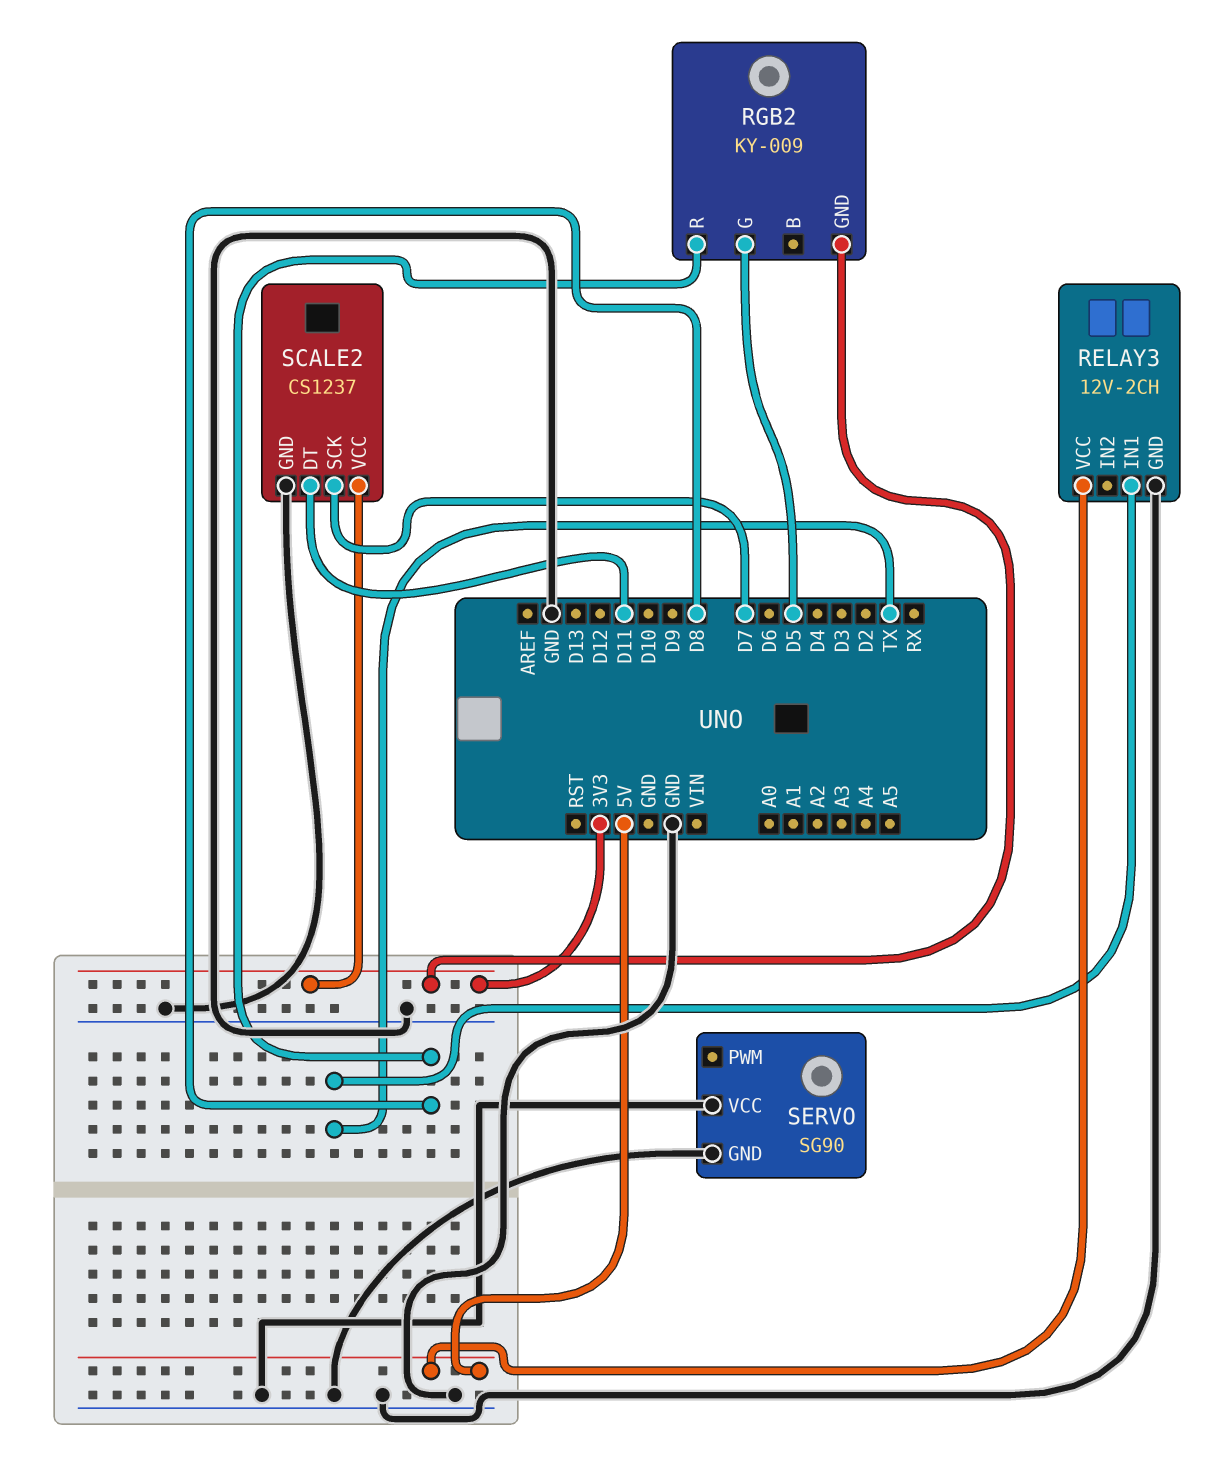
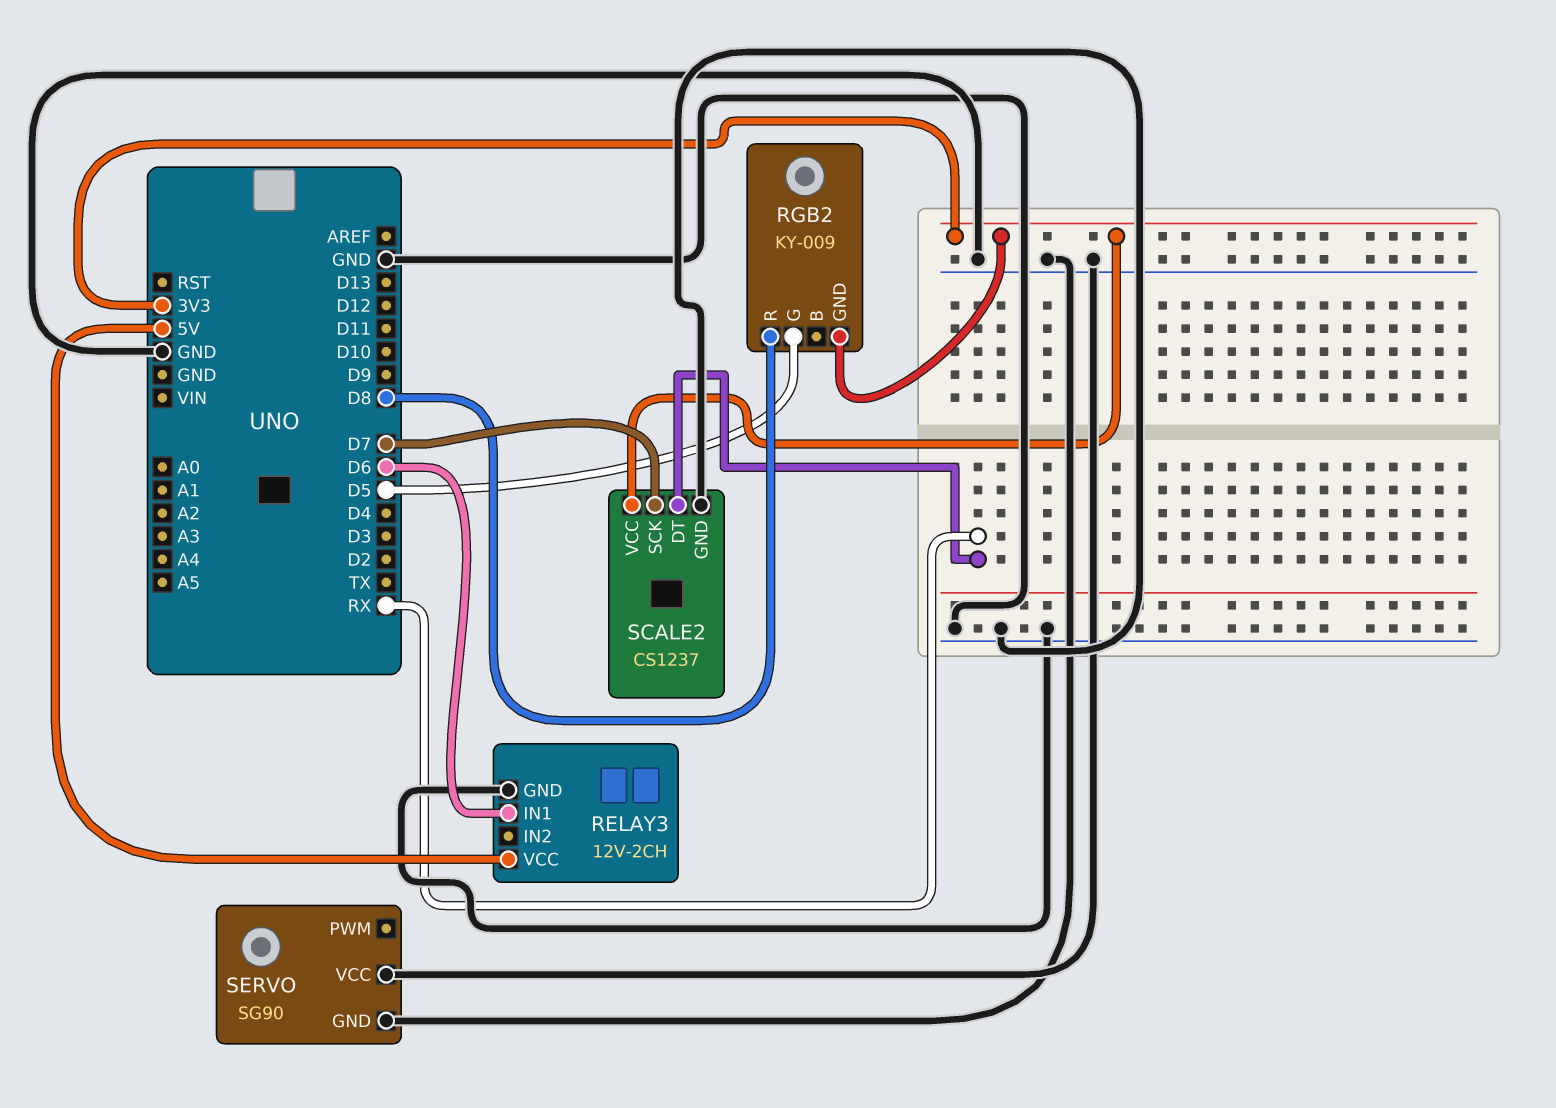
RELAY3 pin IN1: TX -> D6
SCALE2 pin DT: D11 -> RX

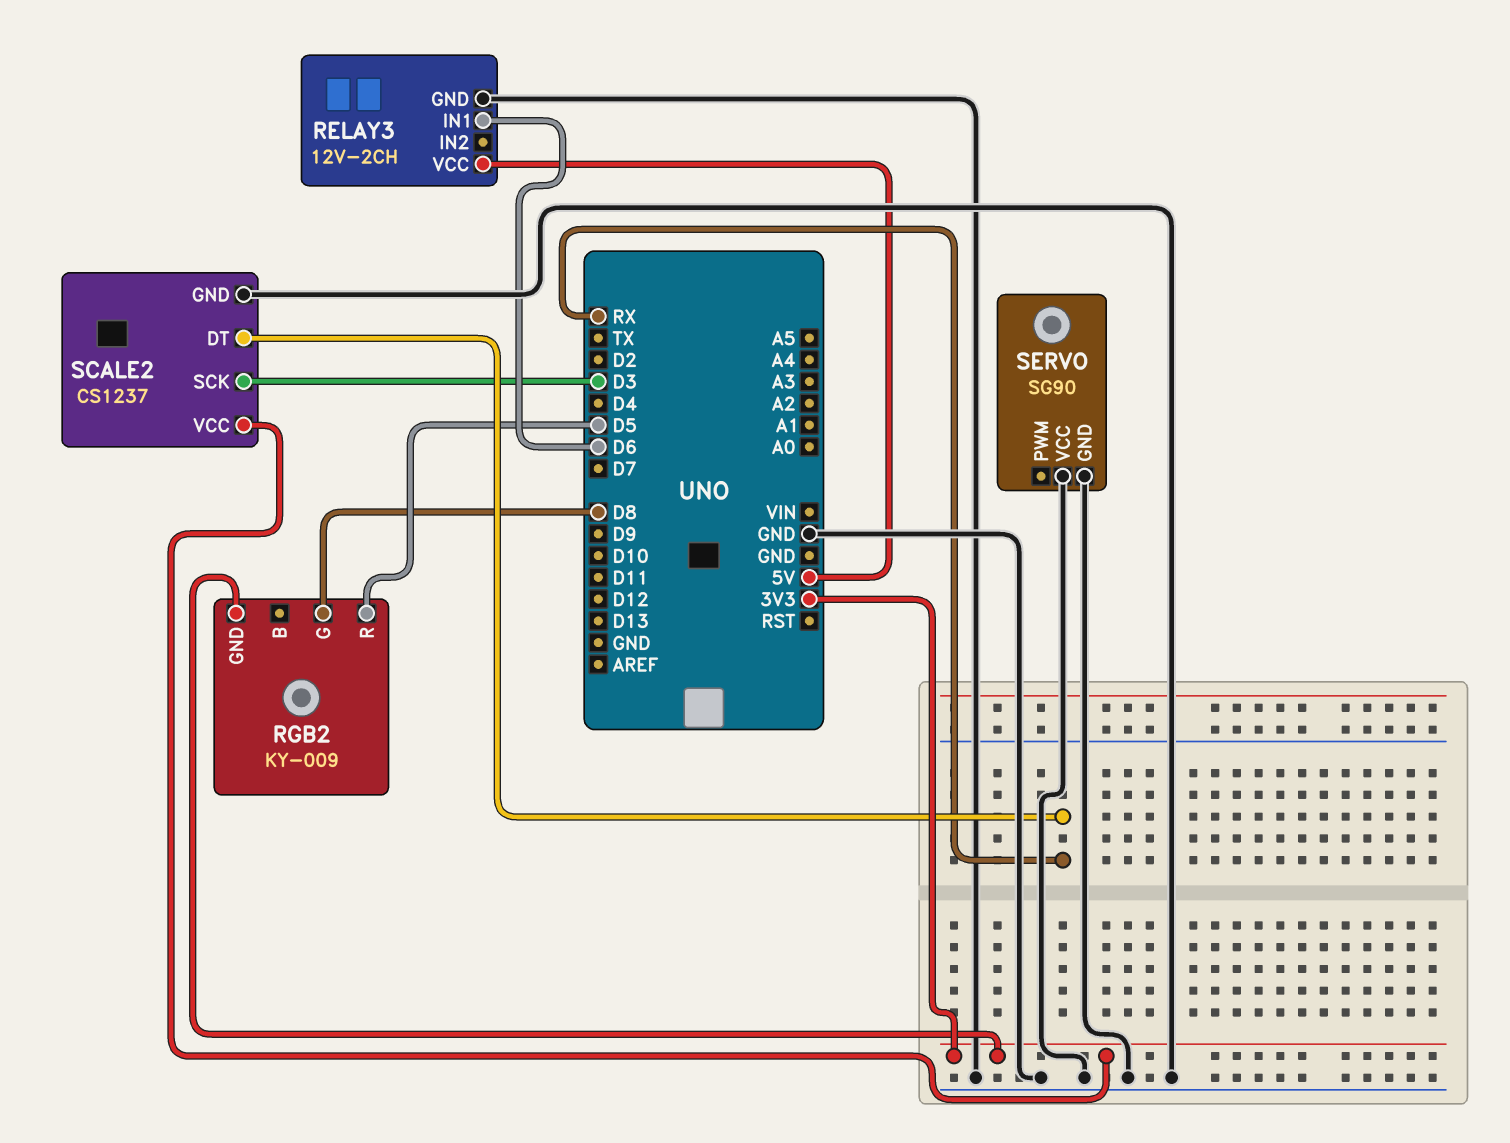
RGB2 pin G: D5 -> D8
RGB2 pin R: D8 -> D5
SCALE2 pin SCK: D7 -> D3

